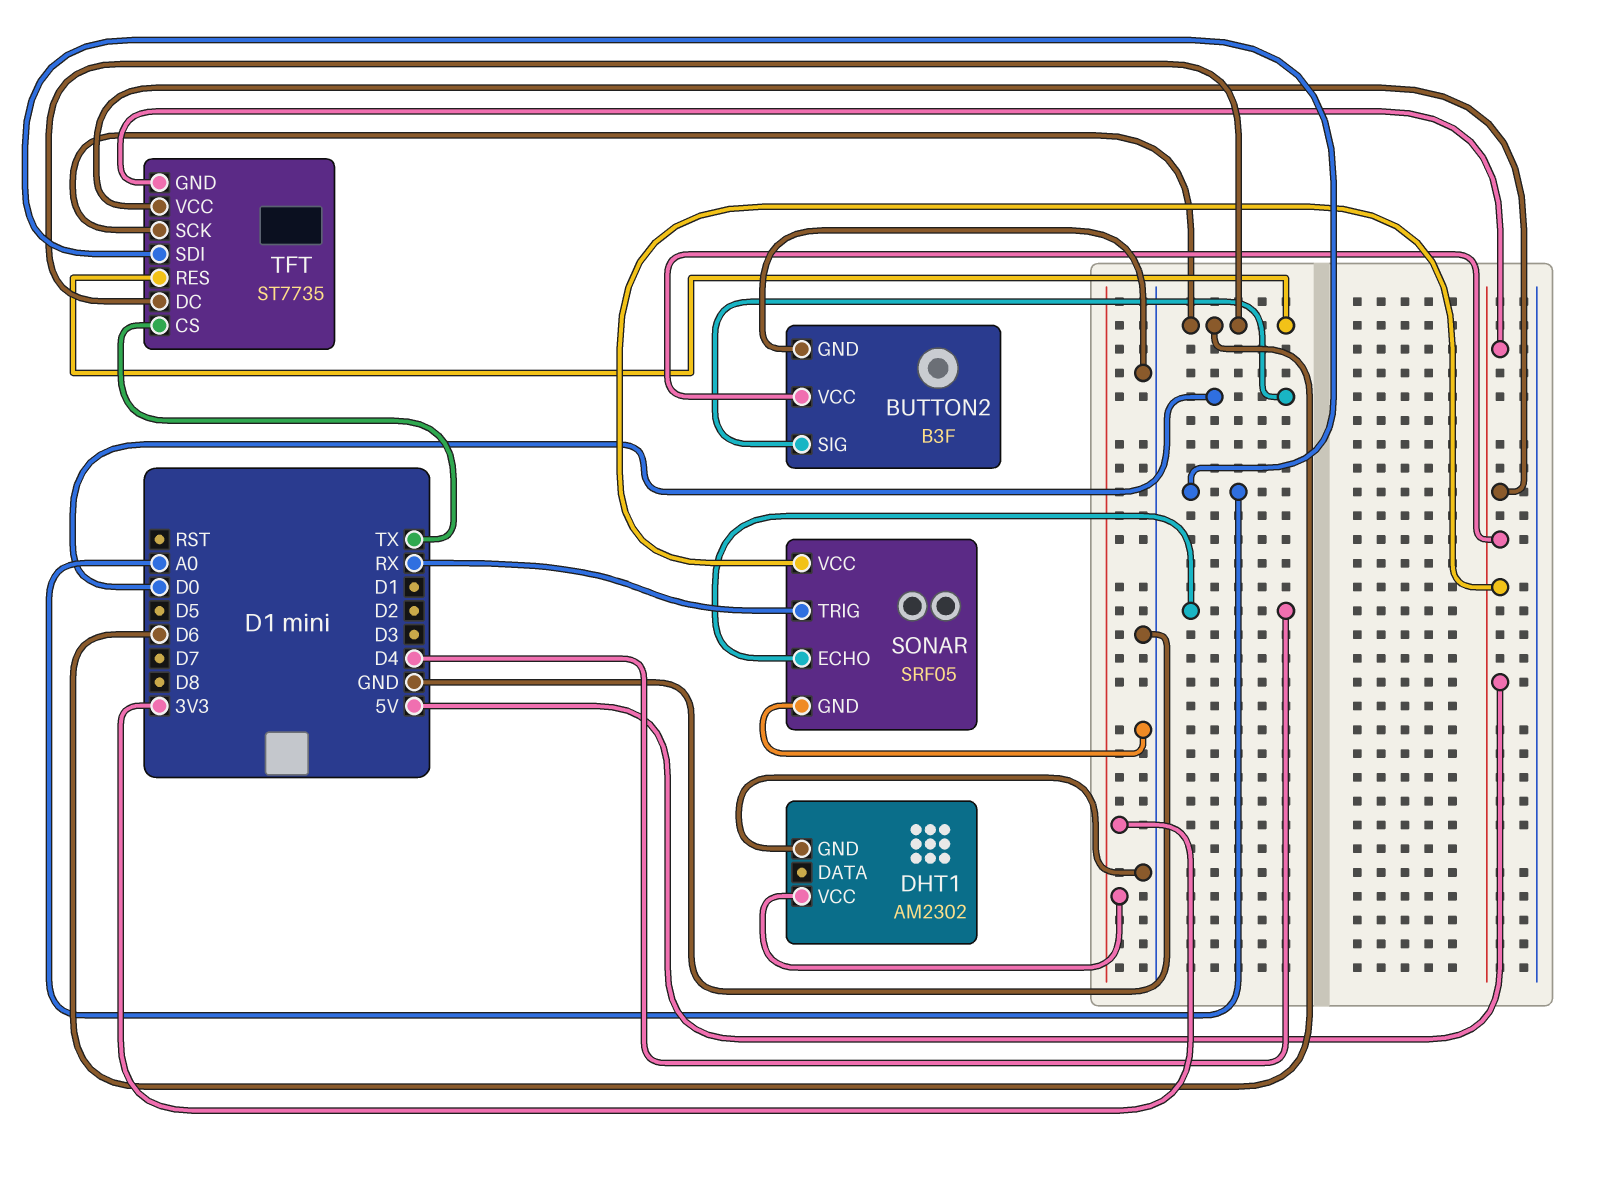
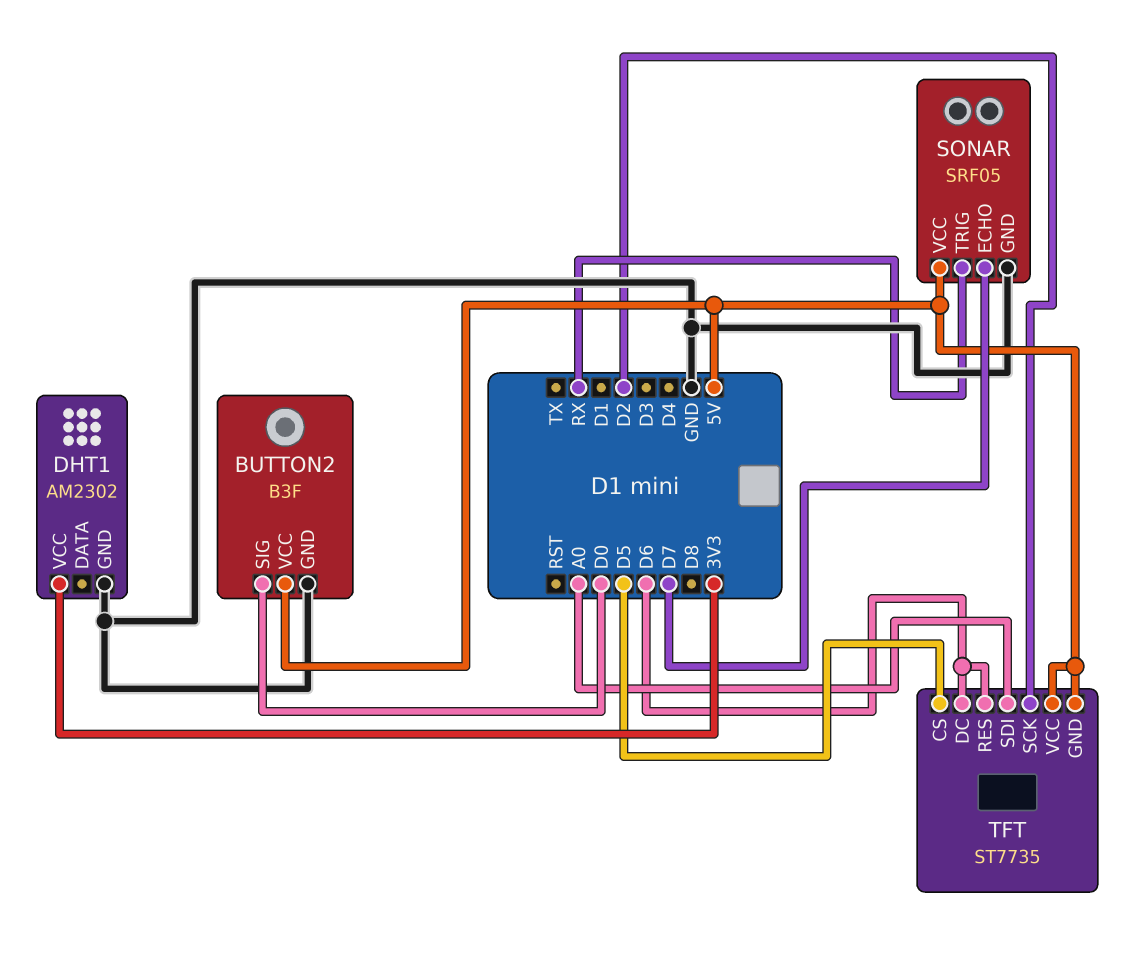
SONAR pin ECHO: D4 -> D7
TFT pin CS: TX -> D5
TFT pin SCK: D6 -> D2

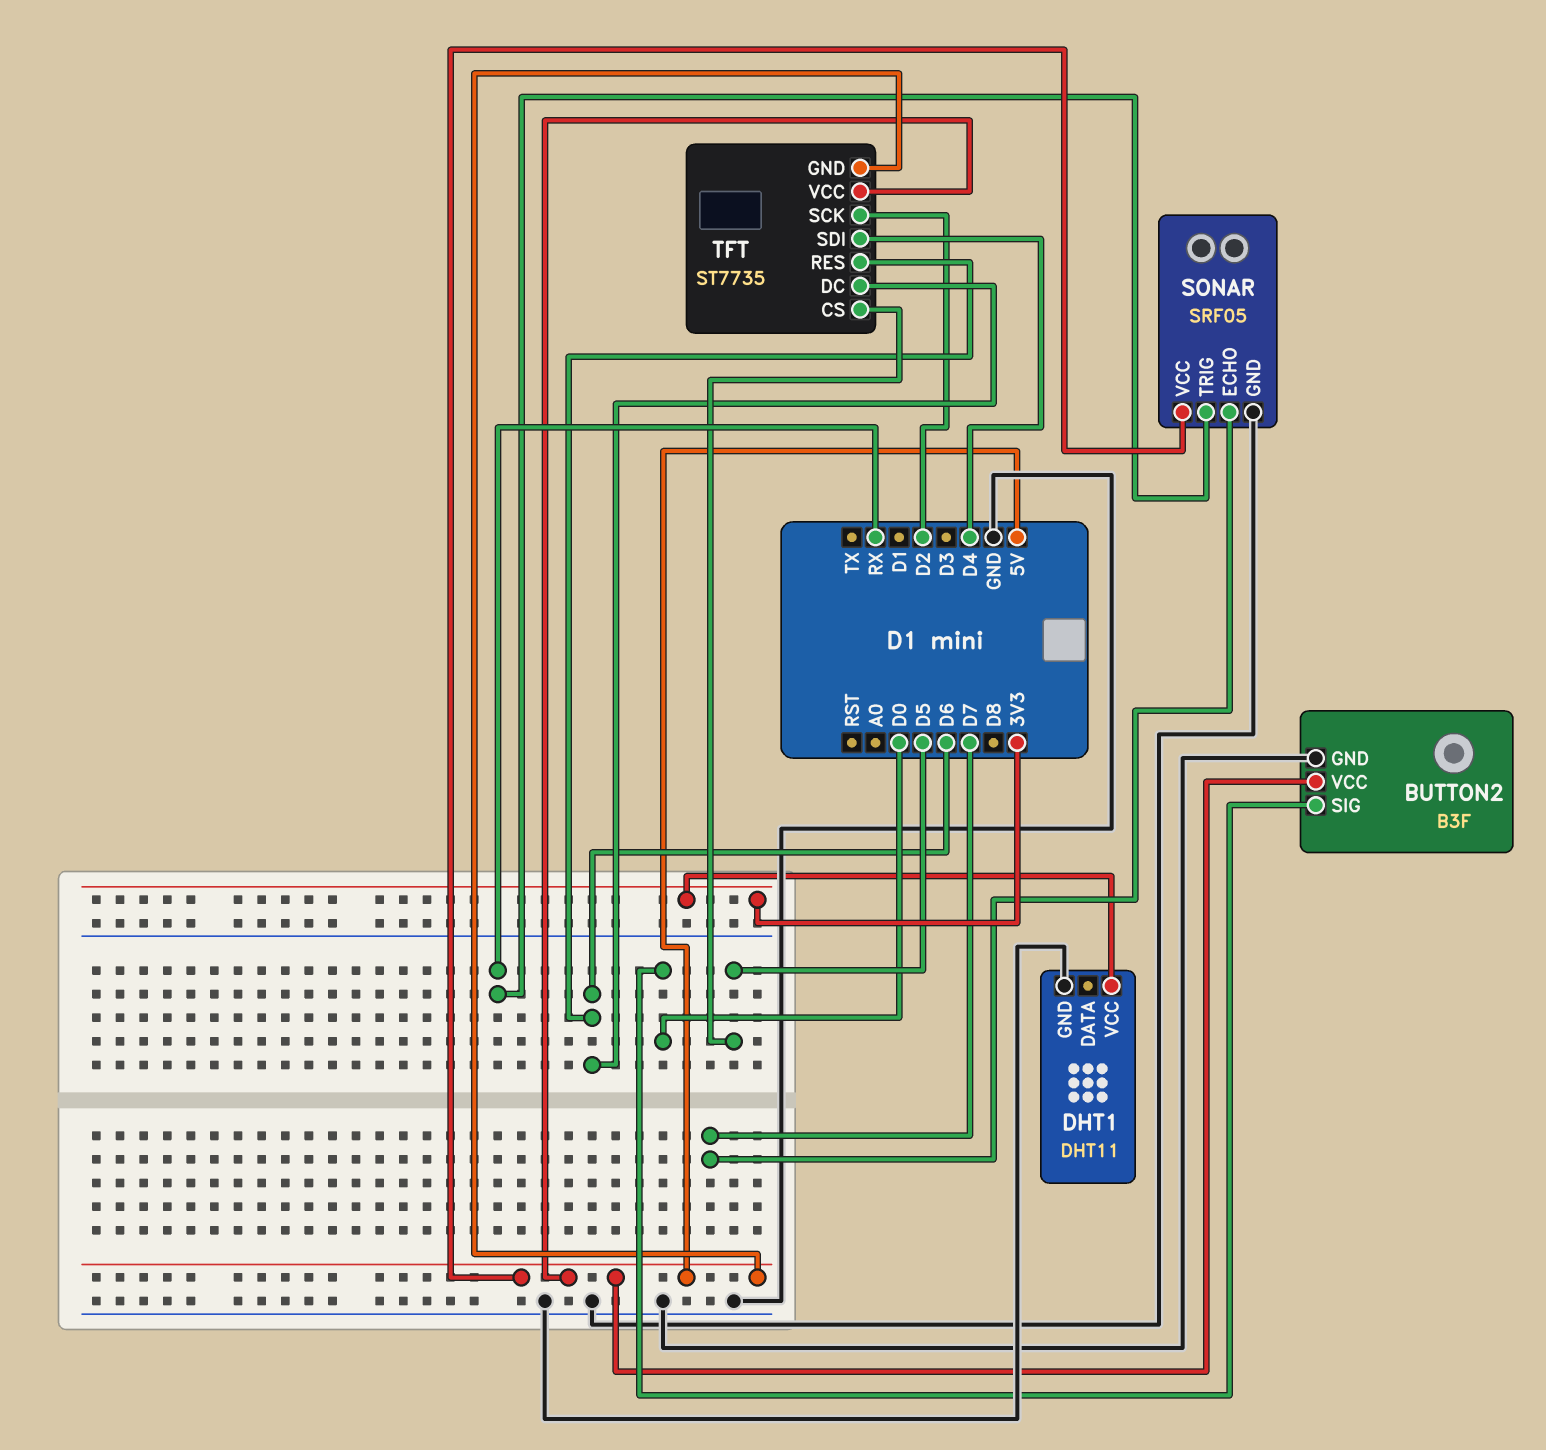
DHT1: AM2302 -> DHT11
TFT pin SDI: A0 -> D4

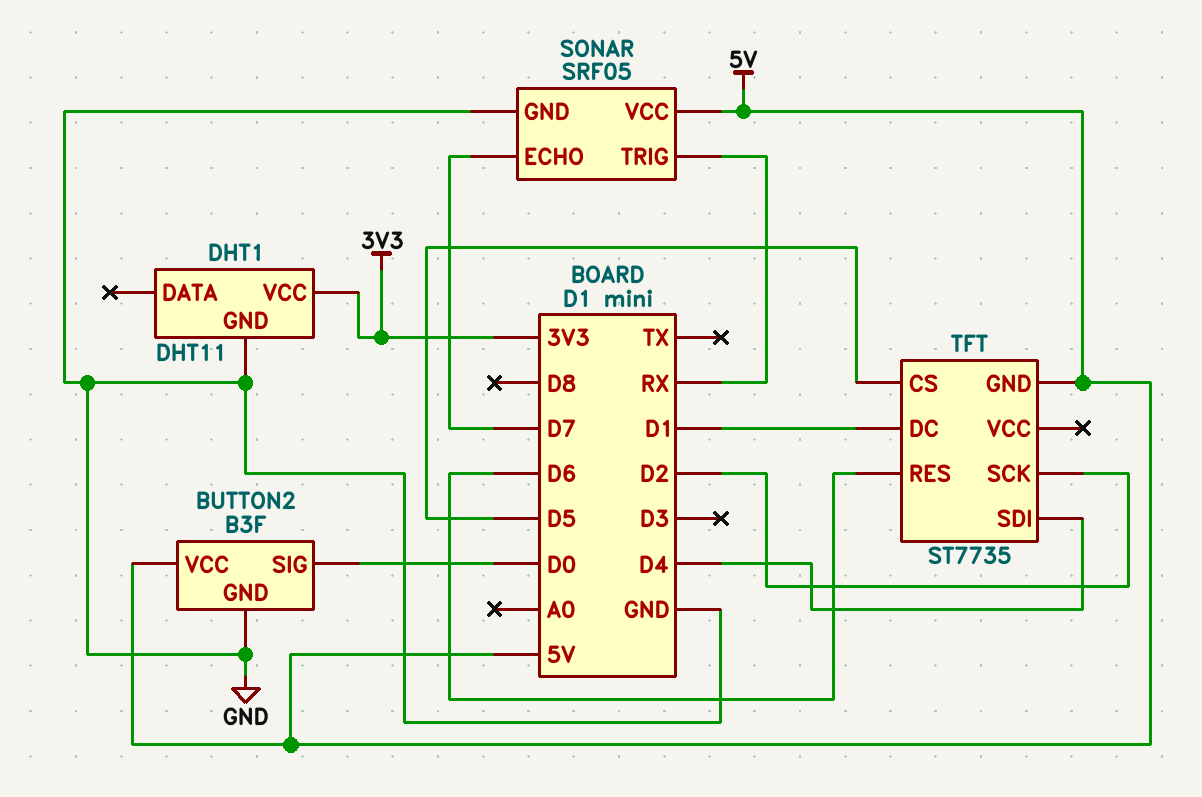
TFT pin DC: D6 -> D1
TFT pin VCC: 5V -> none

